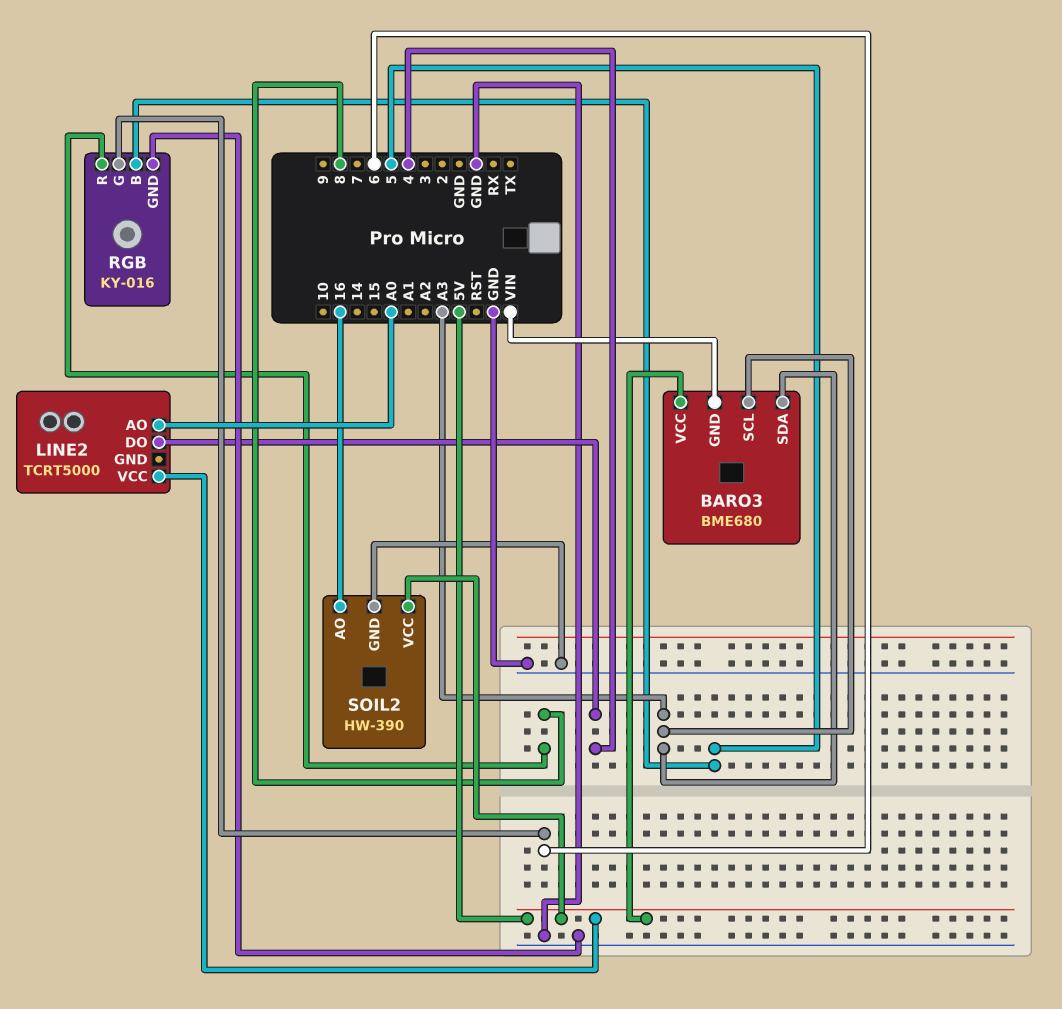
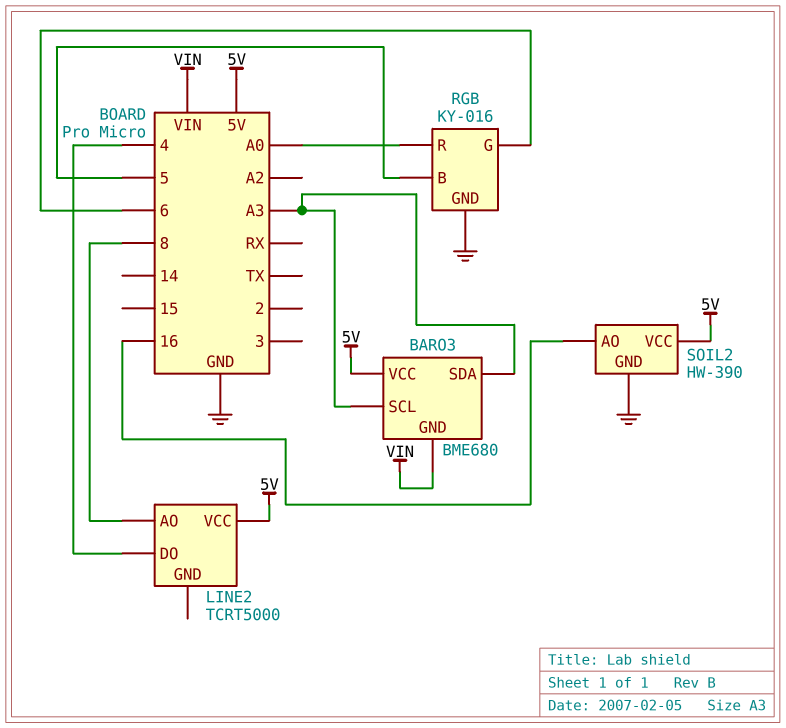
LINE2 pin AO: A0 -> 8
RGB pin R: 8 -> A0

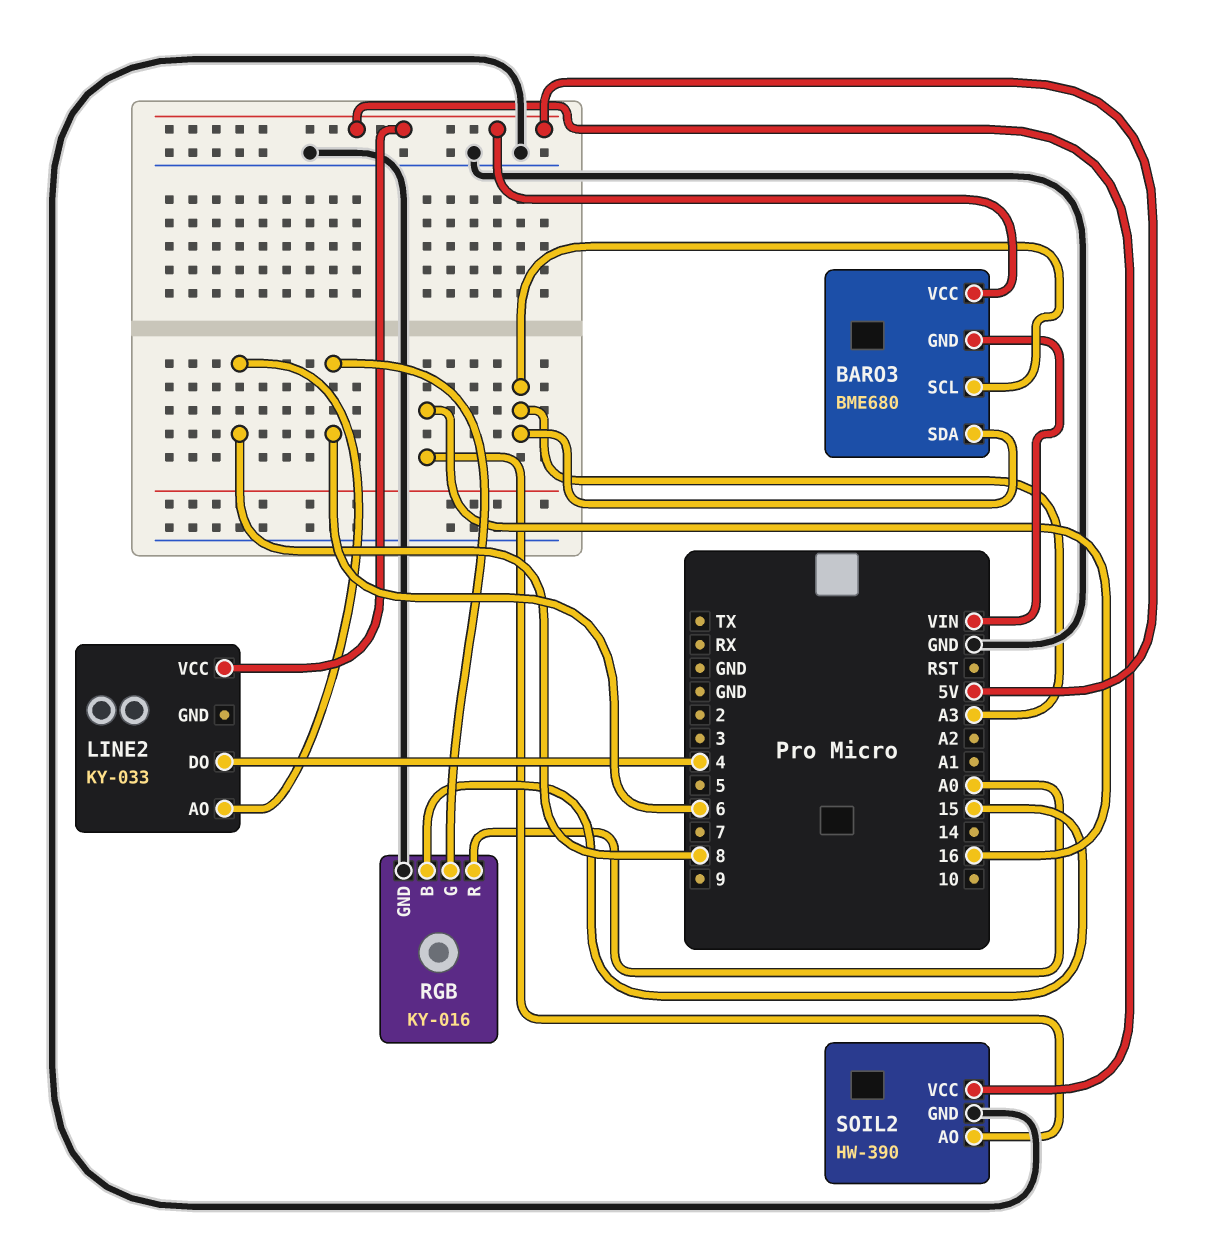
LINE2: TCRT5000 -> KY-033
RGB pin B: 5 -> 15

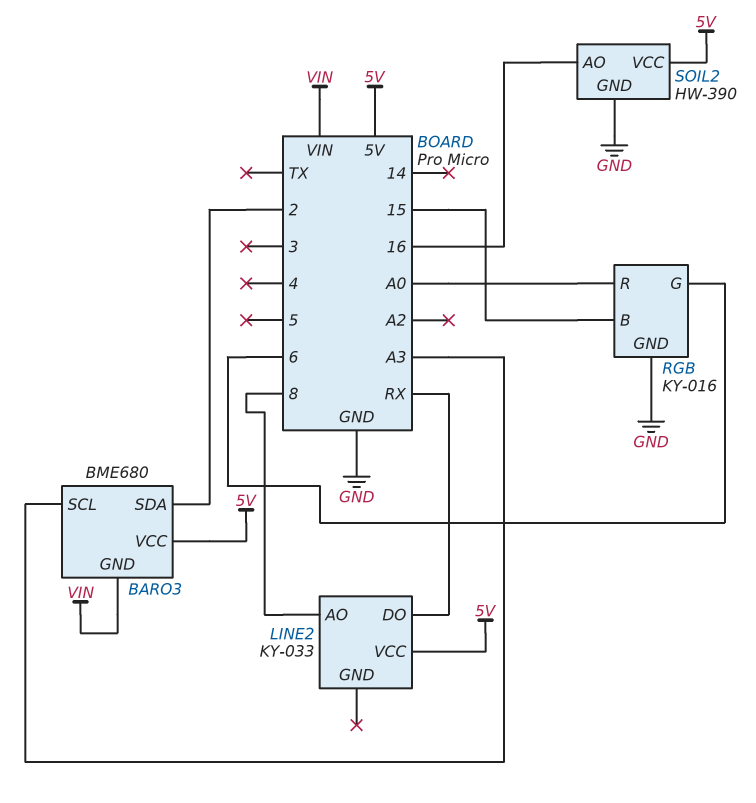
BARO3 pin SDA: A3 -> 2
LINE2 pin DO: 4 -> RX

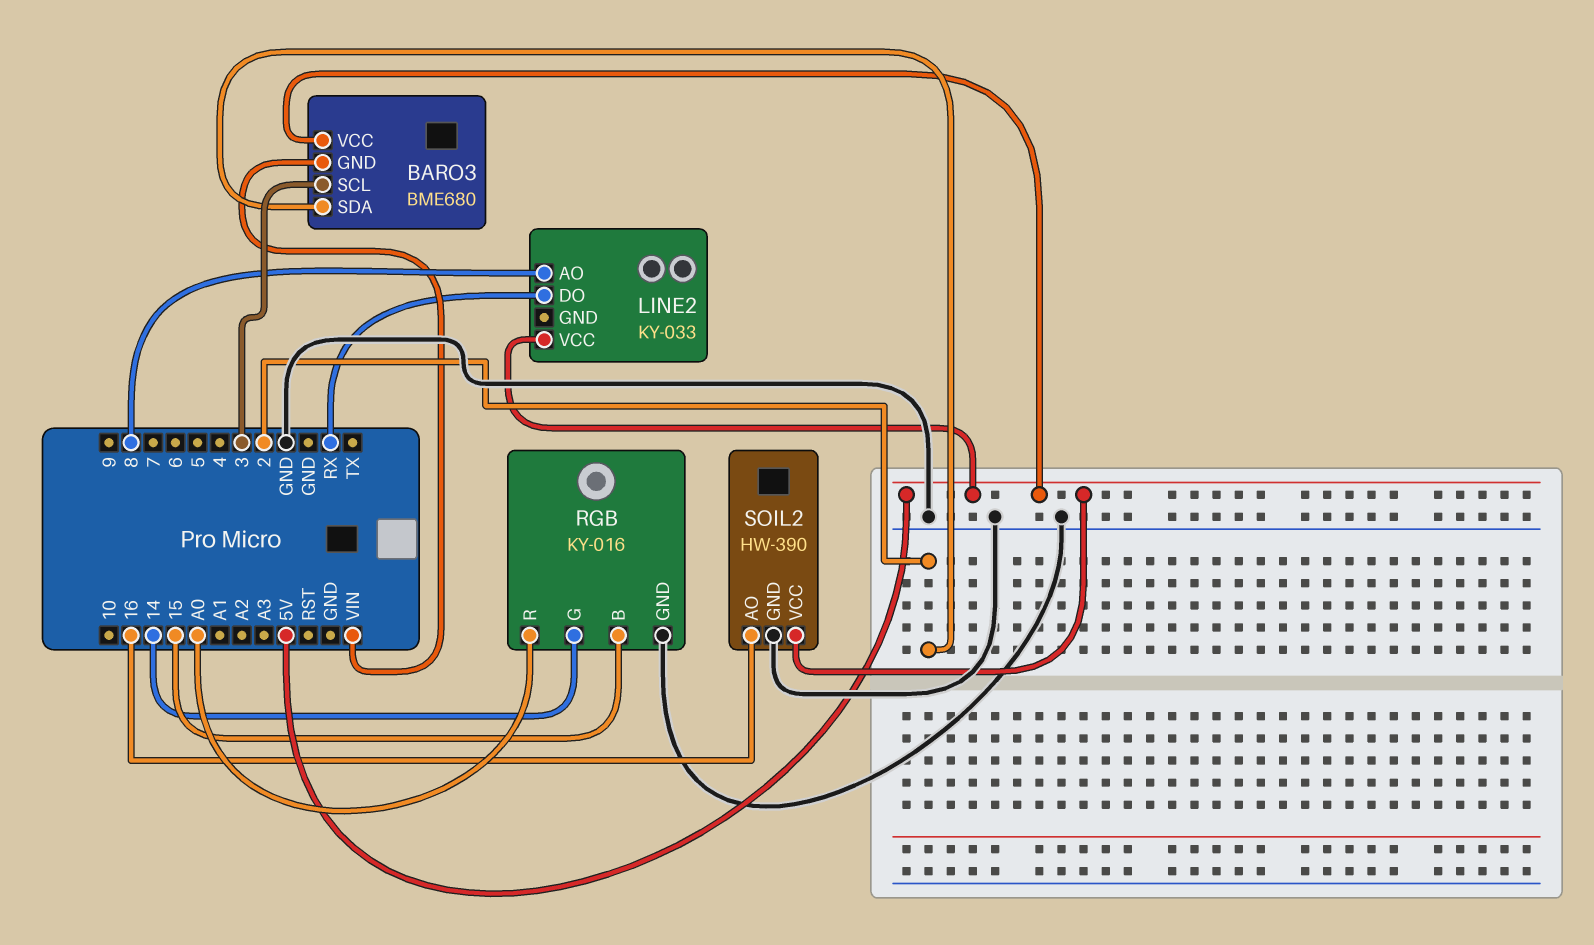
BARO3 pin SCL: A3 -> 3
RGB pin G: 6 -> 14

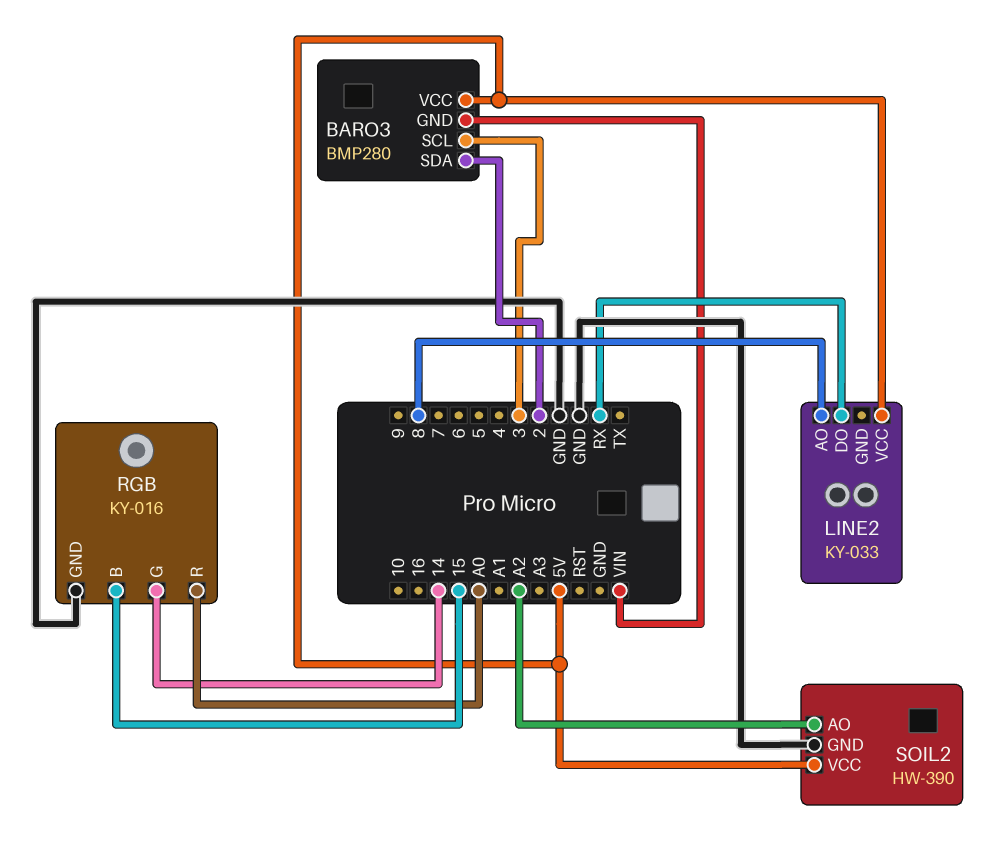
BARO3: BME680 -> BMP280
SOIL2 pin AO: 16 -> A2

